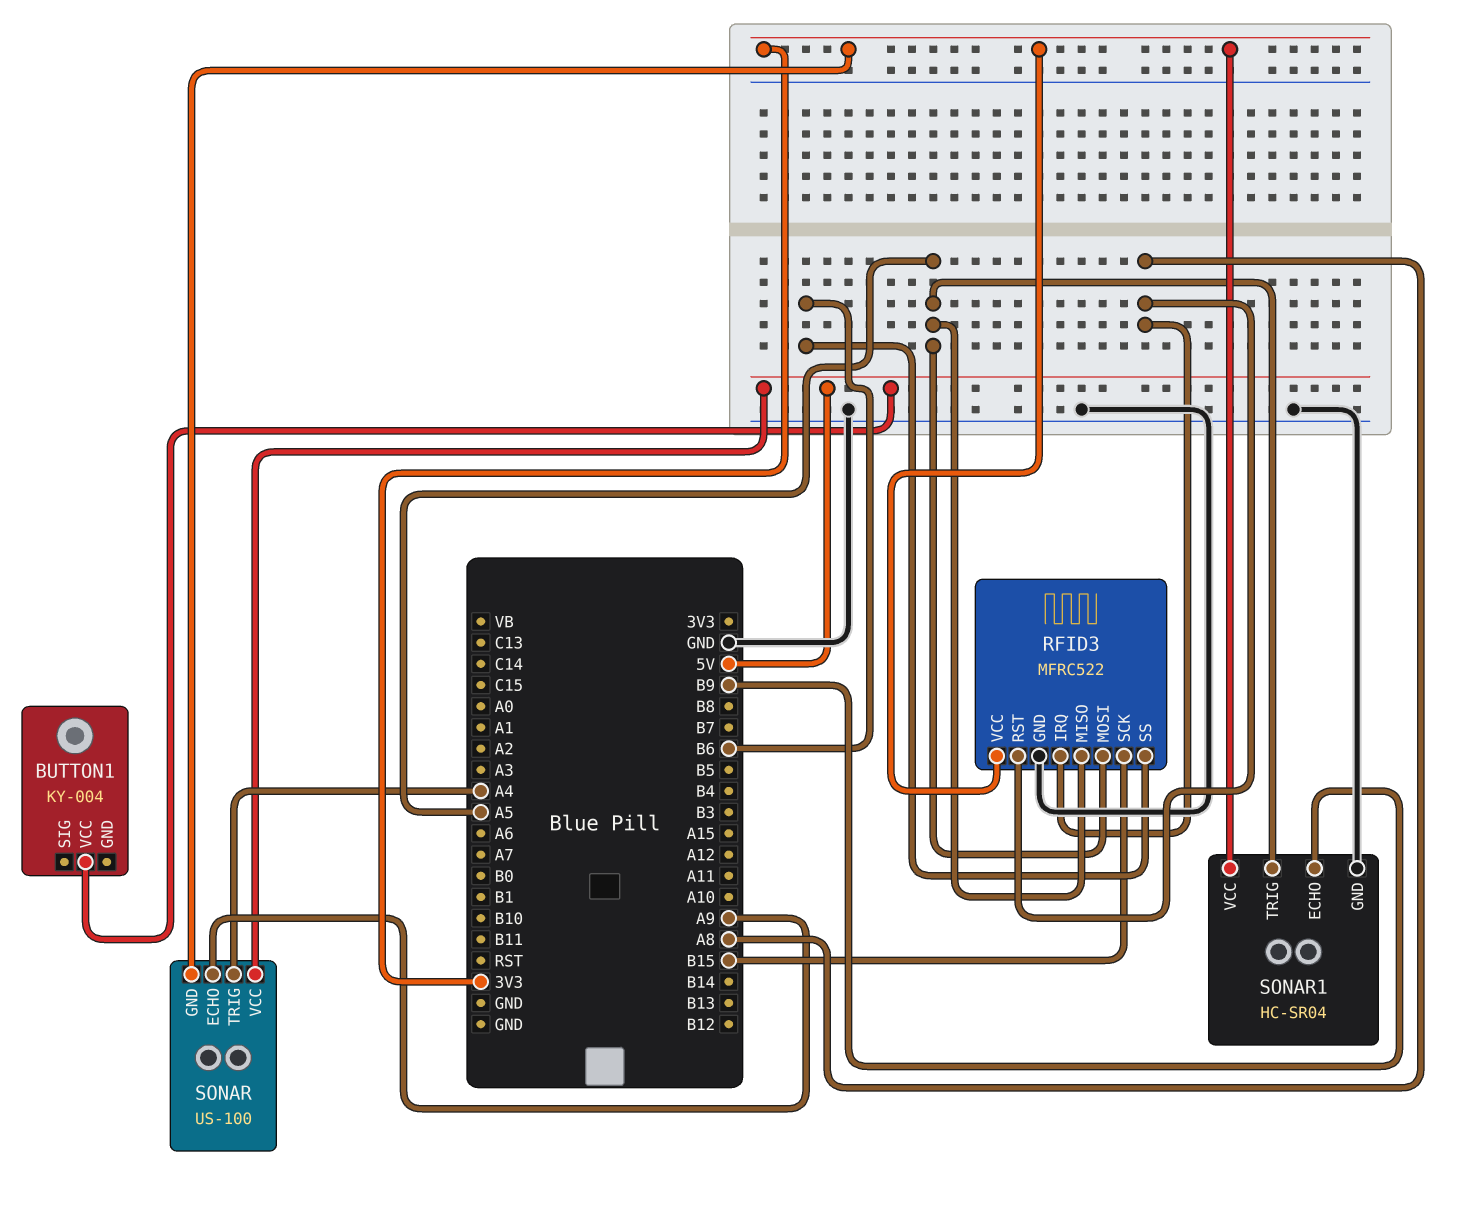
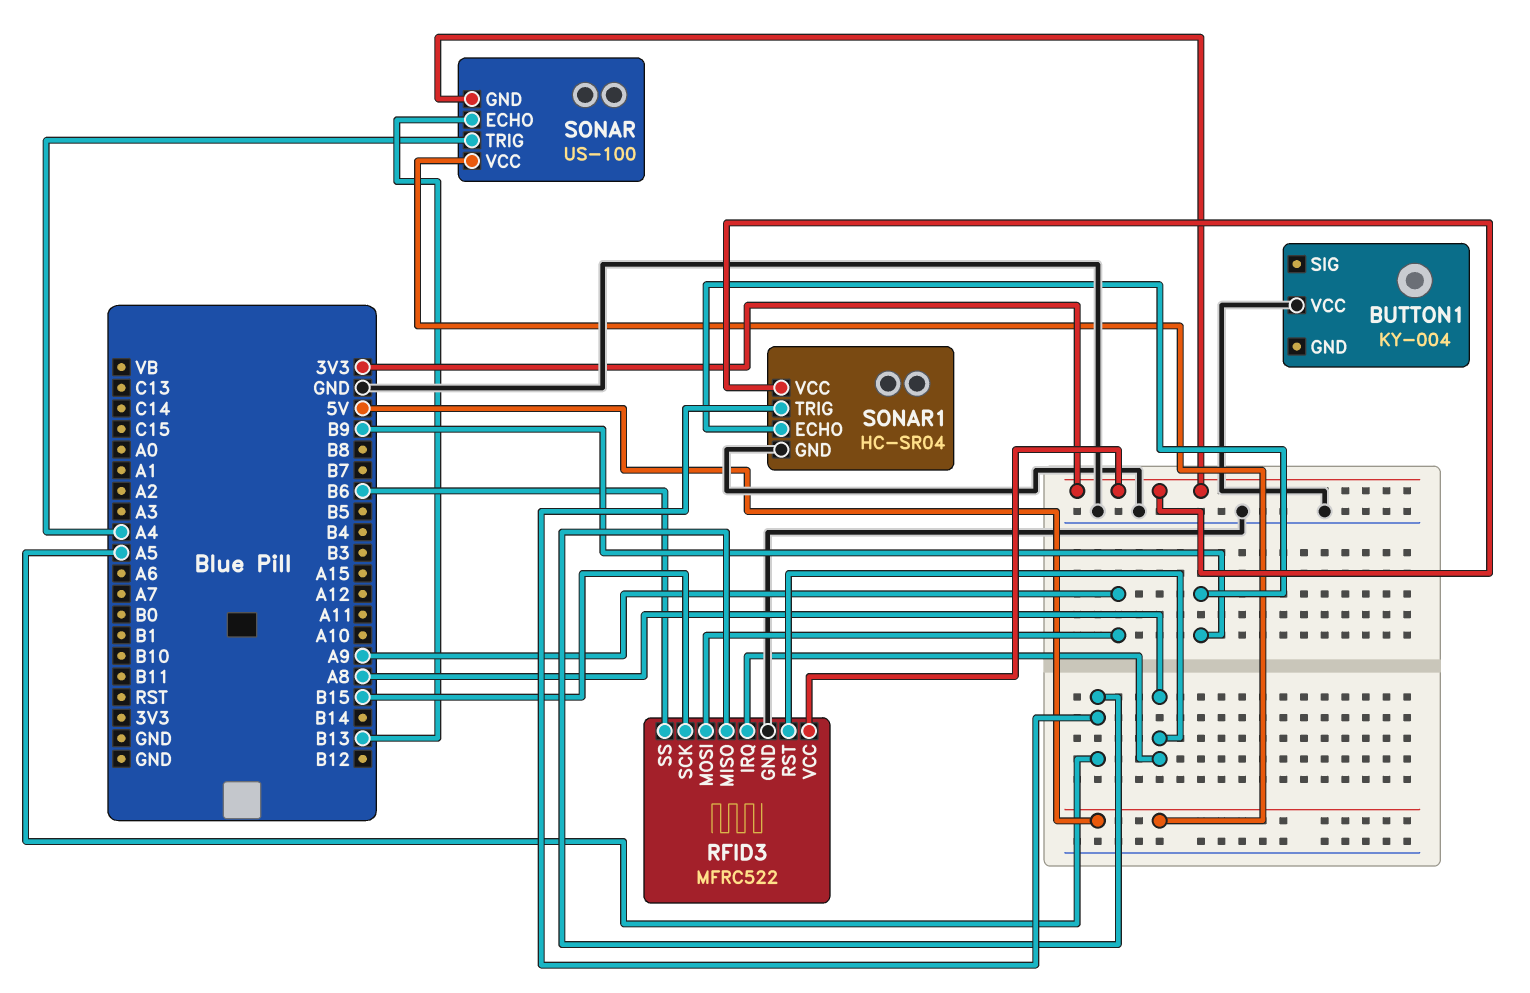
BUTTON1 pin VCC: 5V -> GND
RFID3 pin MOSI: A5 -> A9
SONAR pin ECHO: A9 -> B13

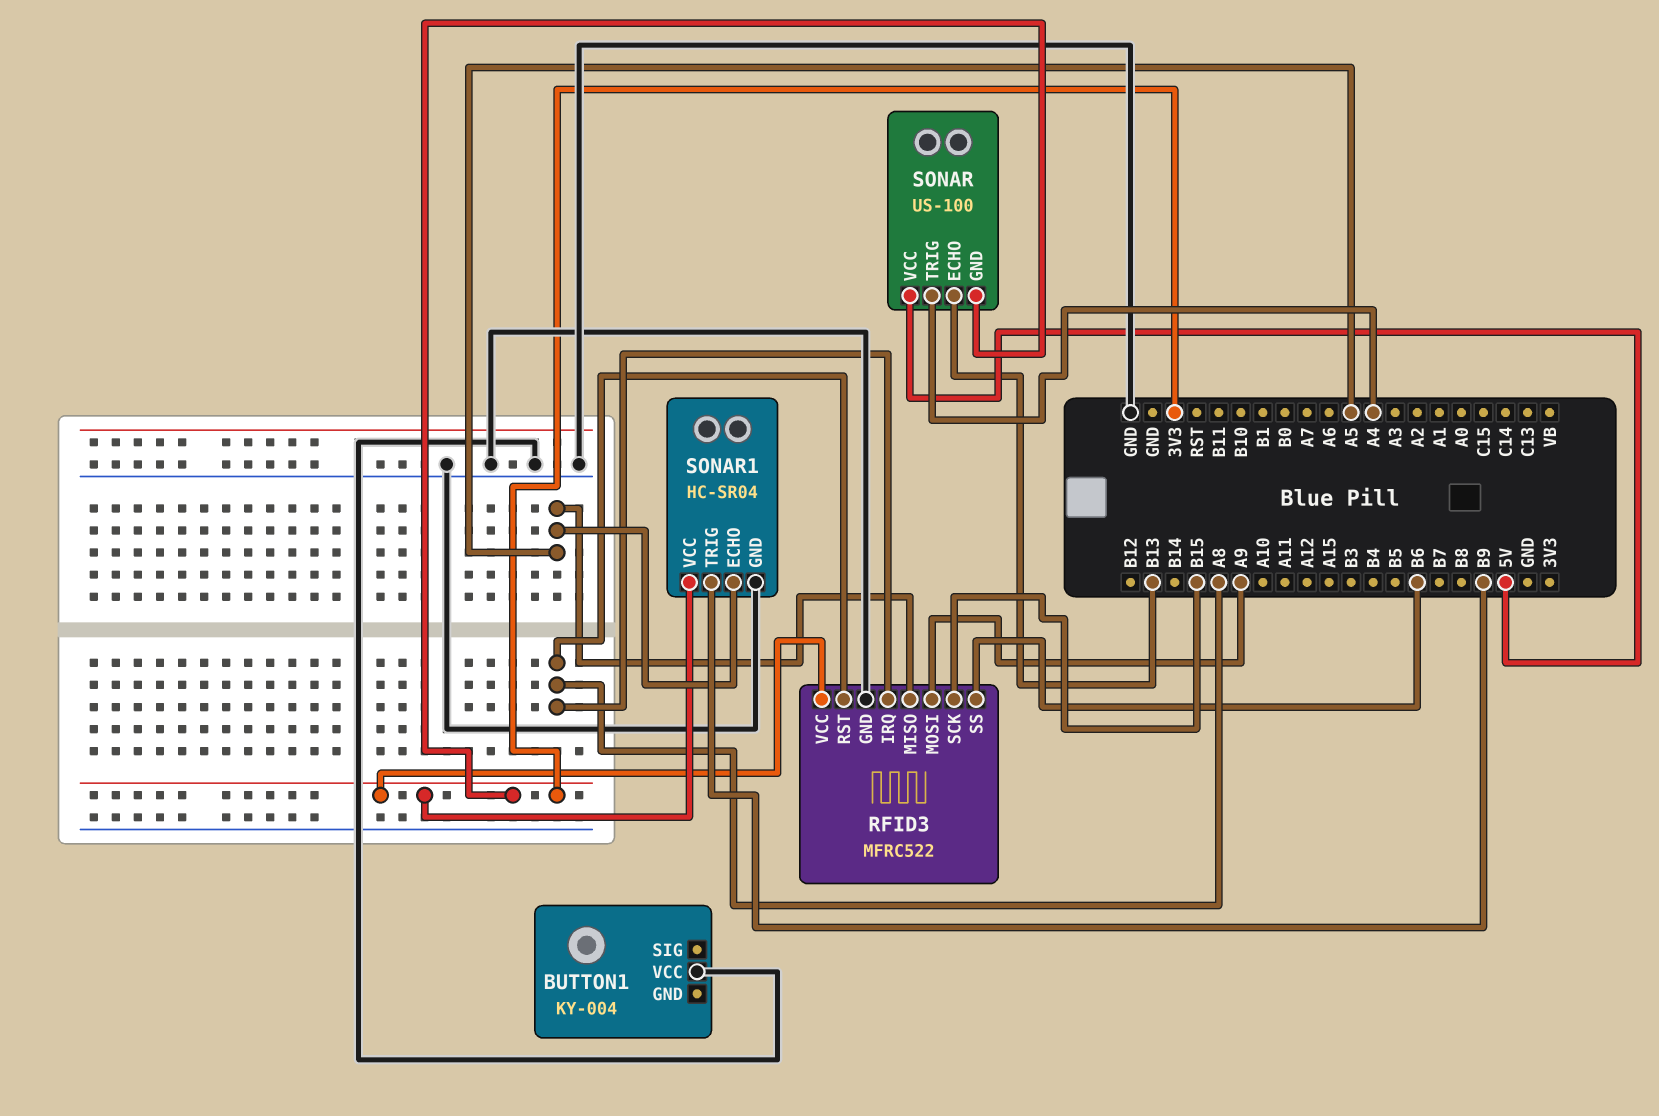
SONAR1 pin ECHO: B9 -> A5
SONAR1 pin TRIG: A5 -> B9

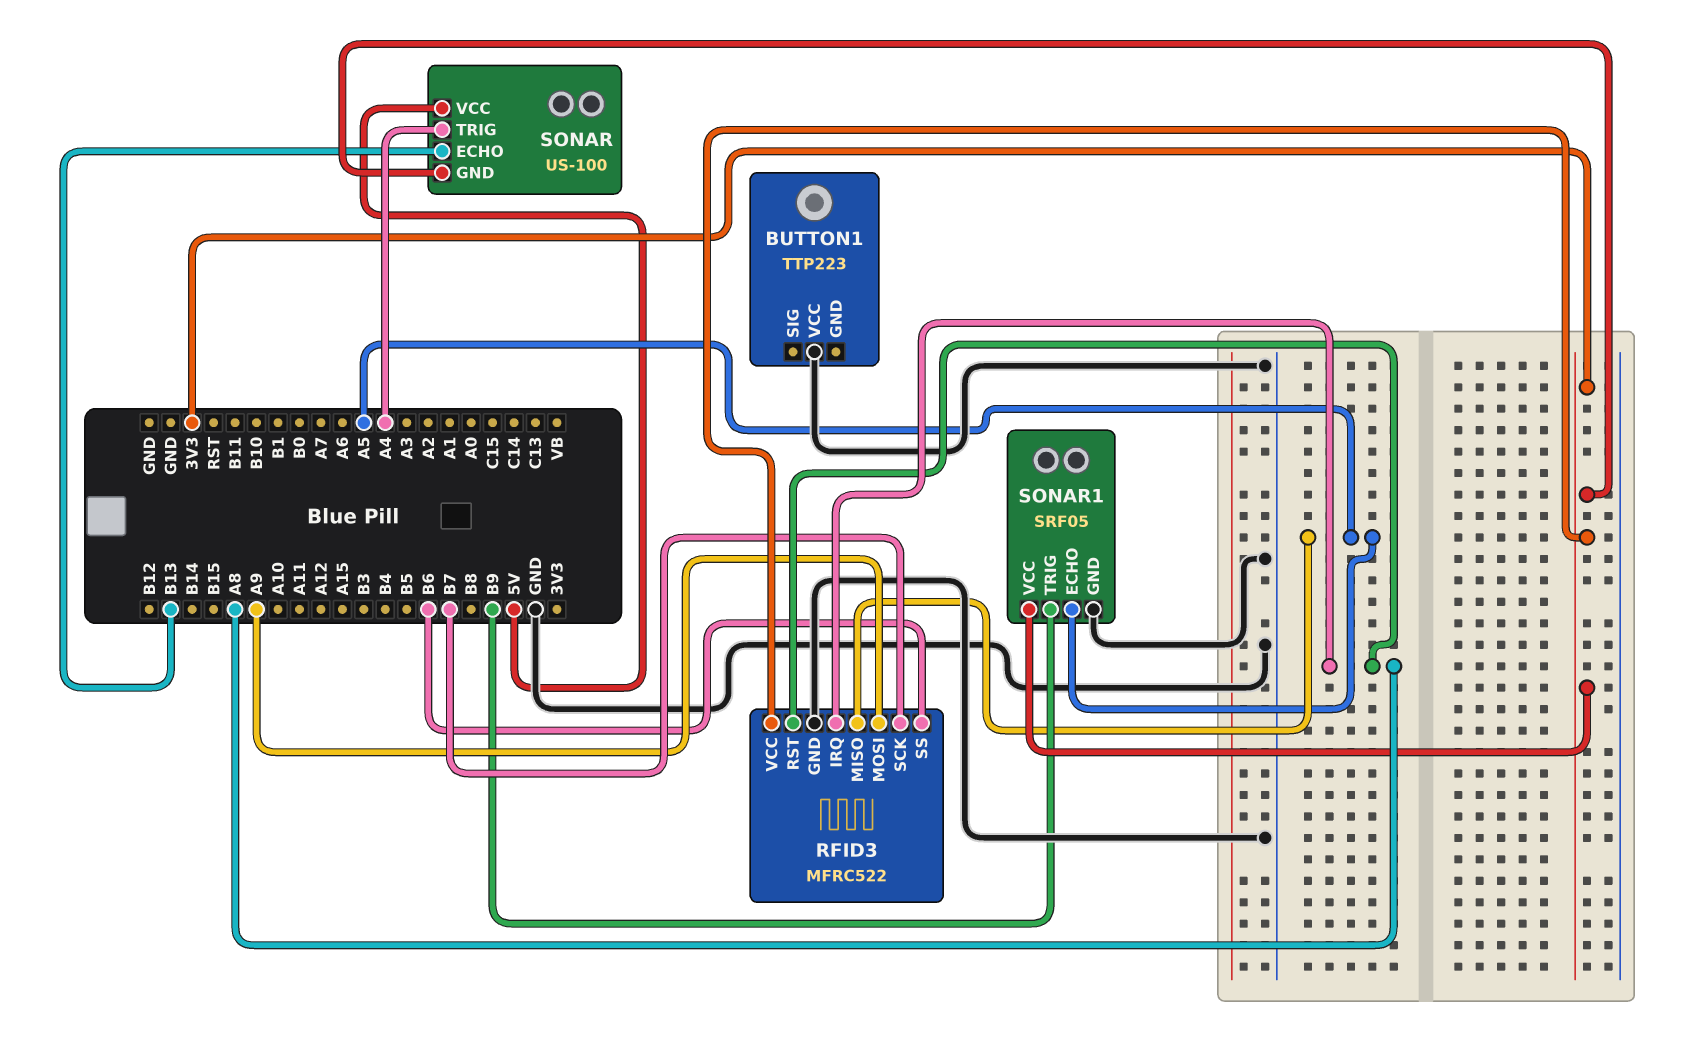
BUTTON1: KY-004 -> TTP223
RFID3 pin SCK: B15 -> B7
SONAR1: HC-SR04 -> SRF05

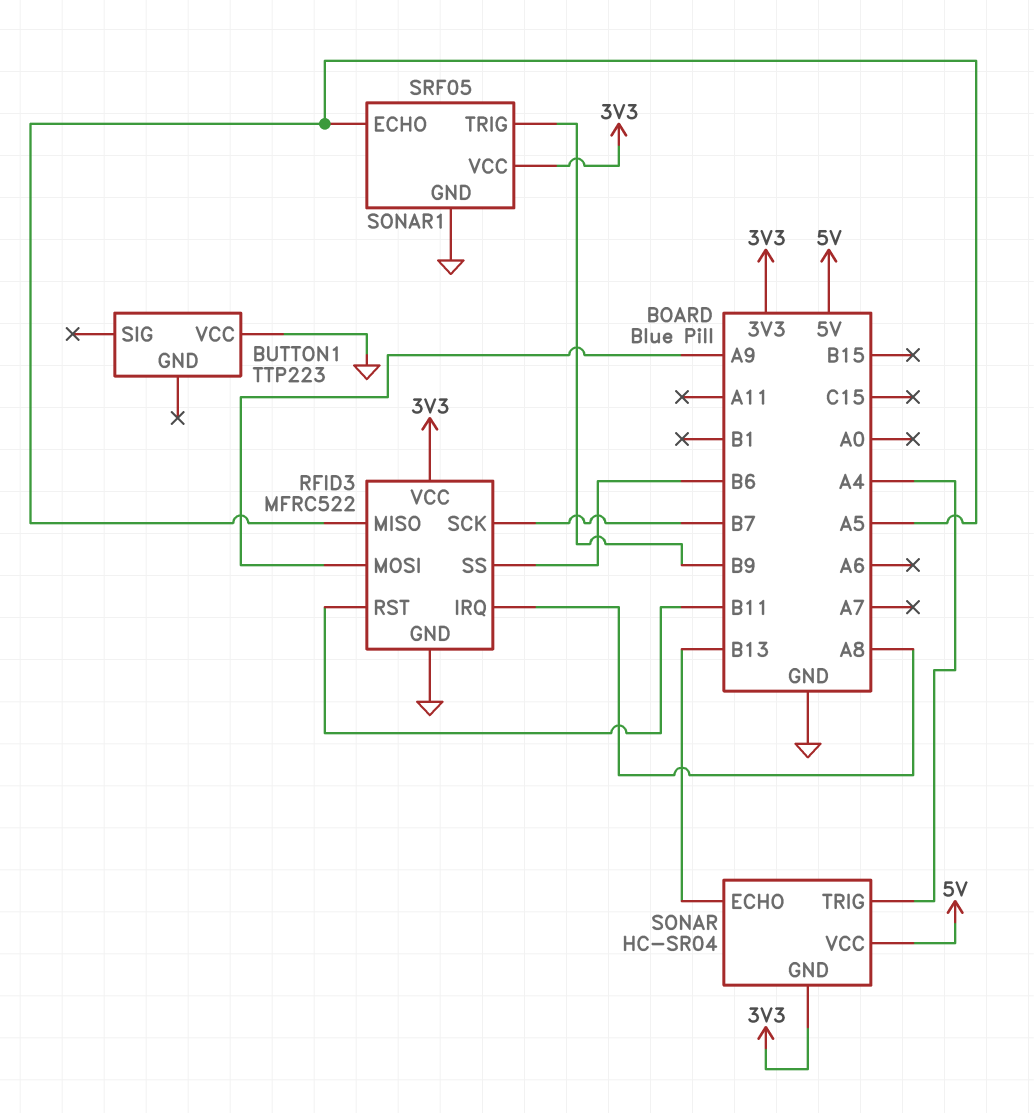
RFID3 pin RST: A8 -> B11
SONAR: US-100 -> HC-SR04

